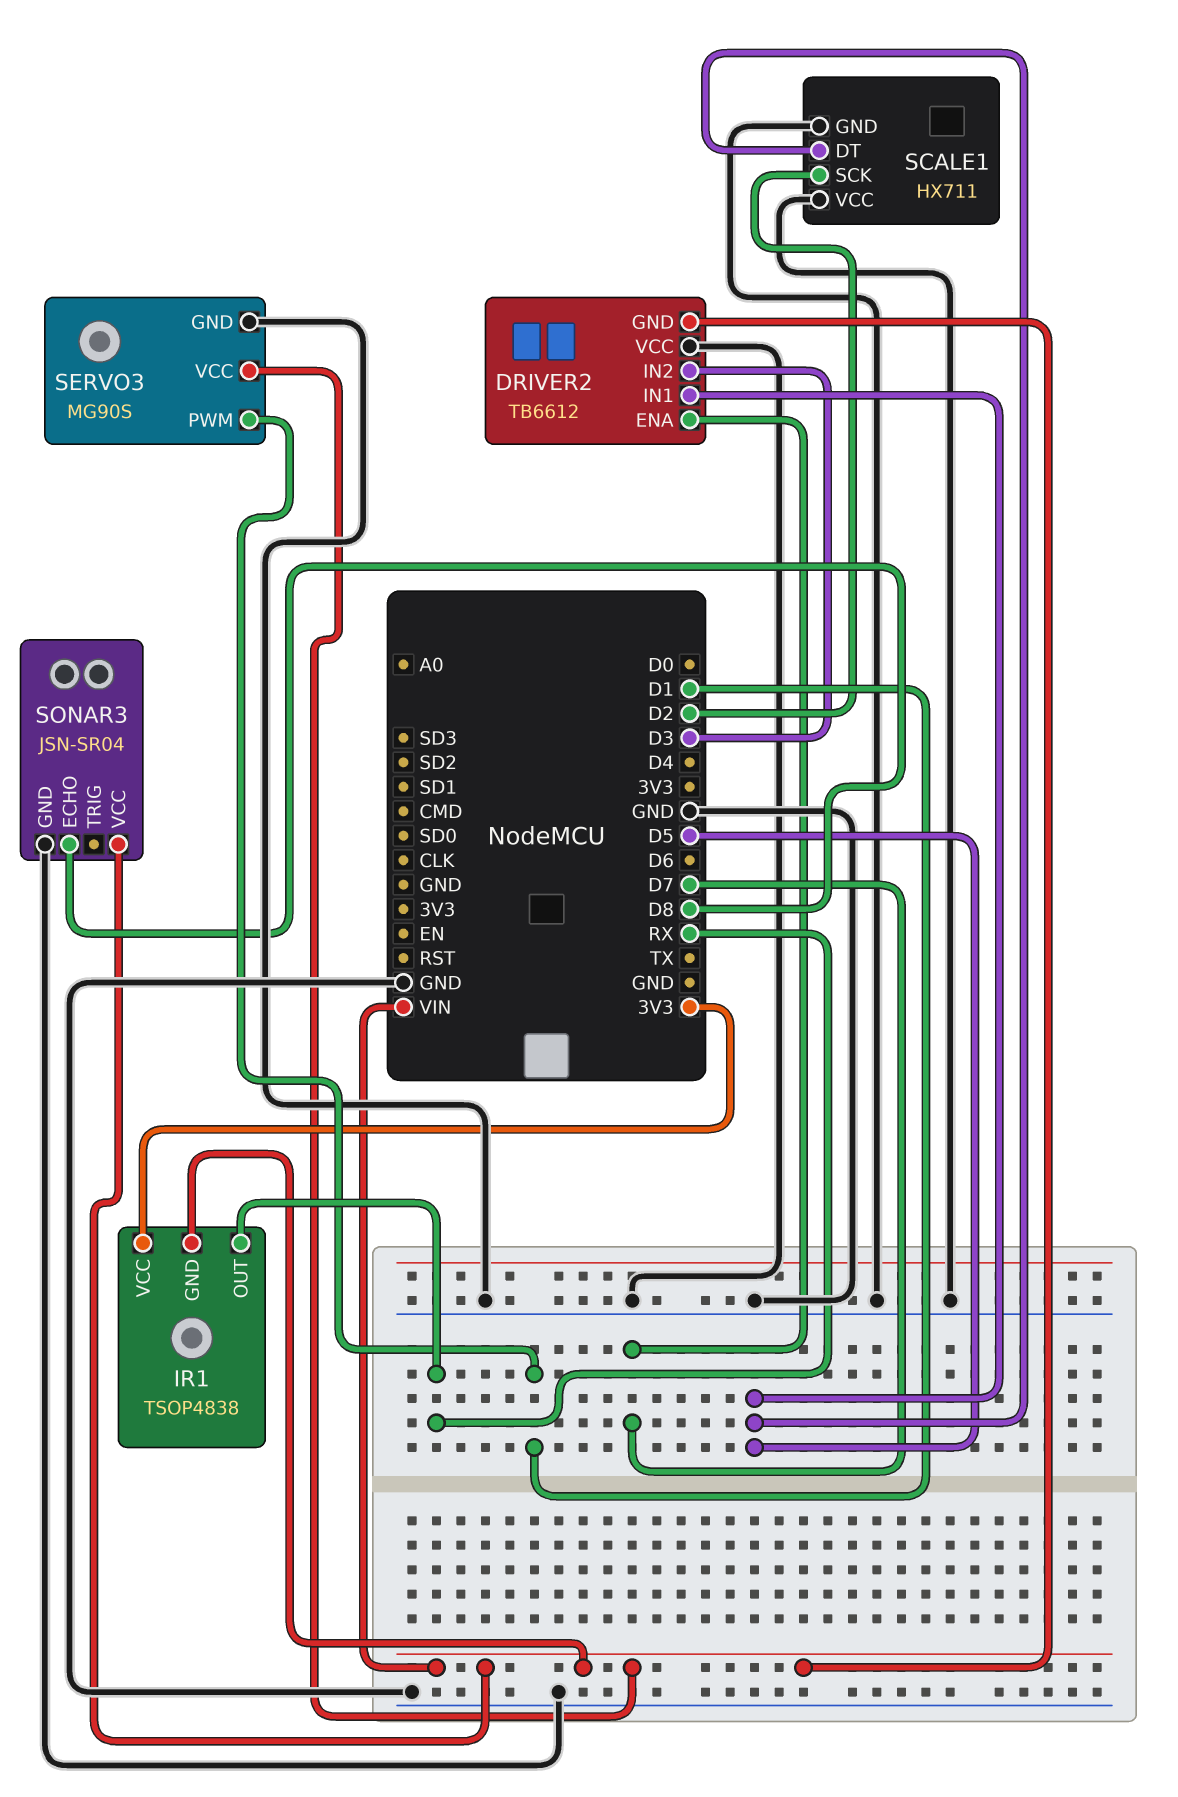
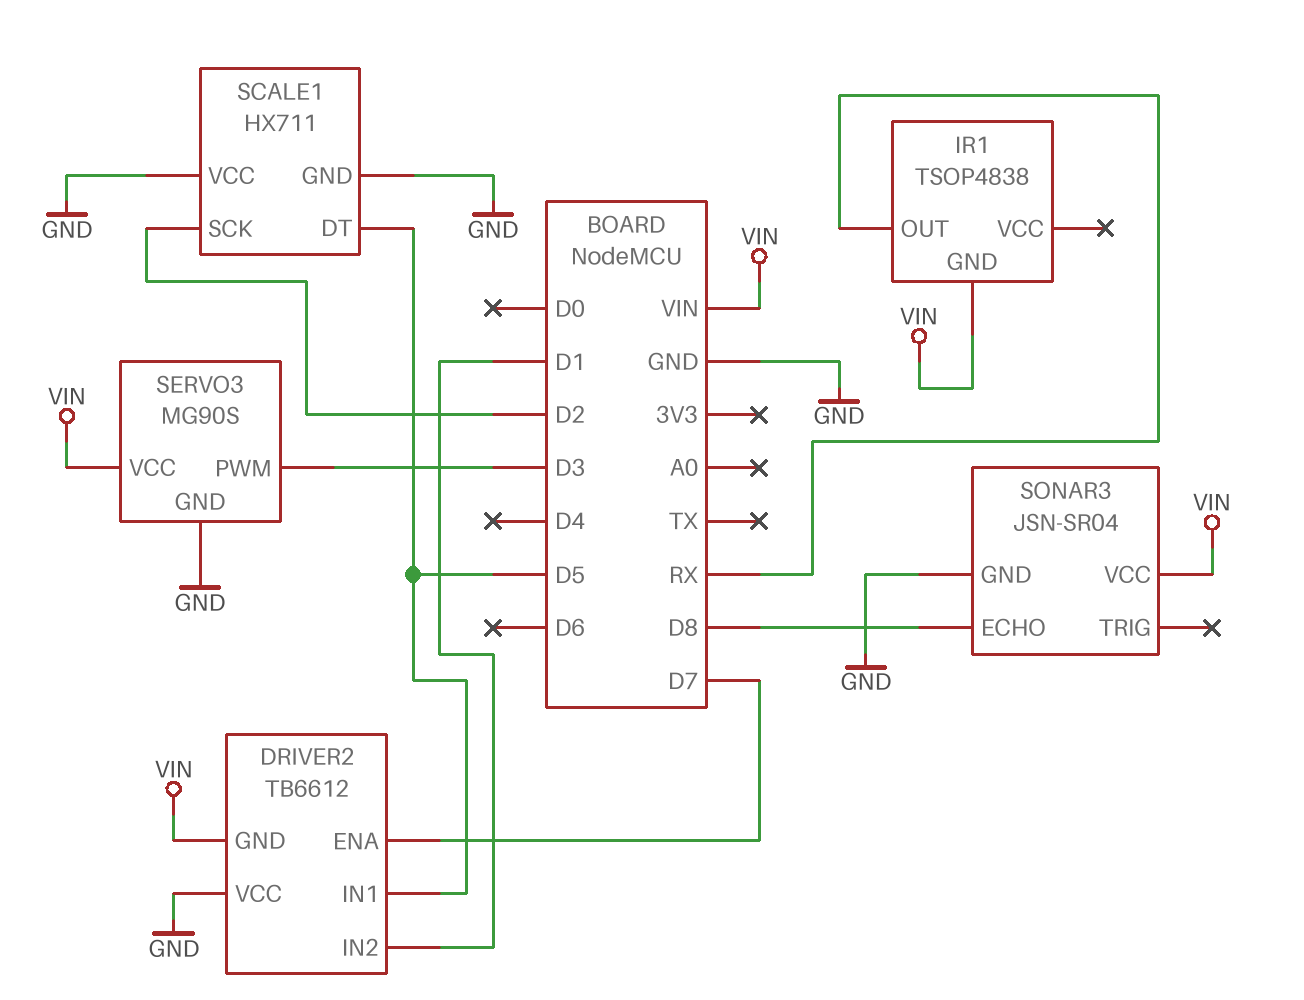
DRIVER2 pin IN2: D3 -> D1
IR1 pin VCC: 3V3 -> none
SERVO3 pin PWM: D1 -> D3

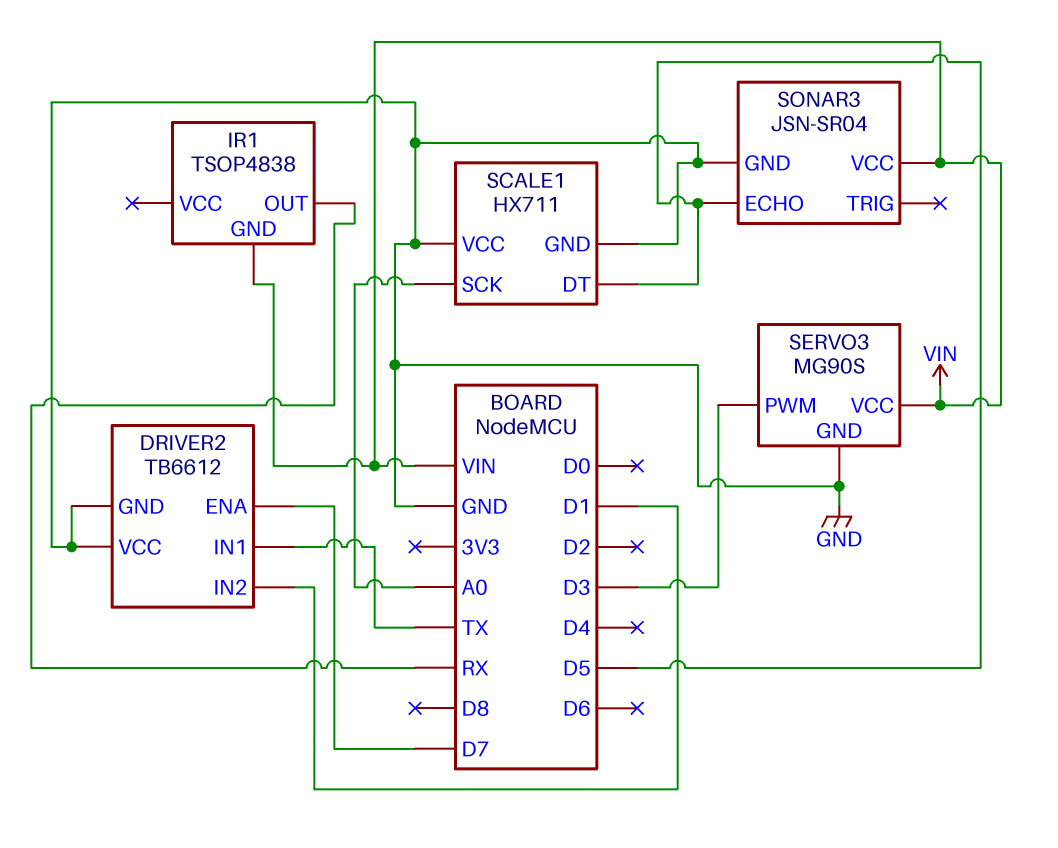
DRIVER2 pin GND: VIN -> GND
DRIVER2 pin IN1: D5 -> TX
SCALE1 pin SCK: D2 -> A0
SONAR3 pin ECHO: D8 -> D5

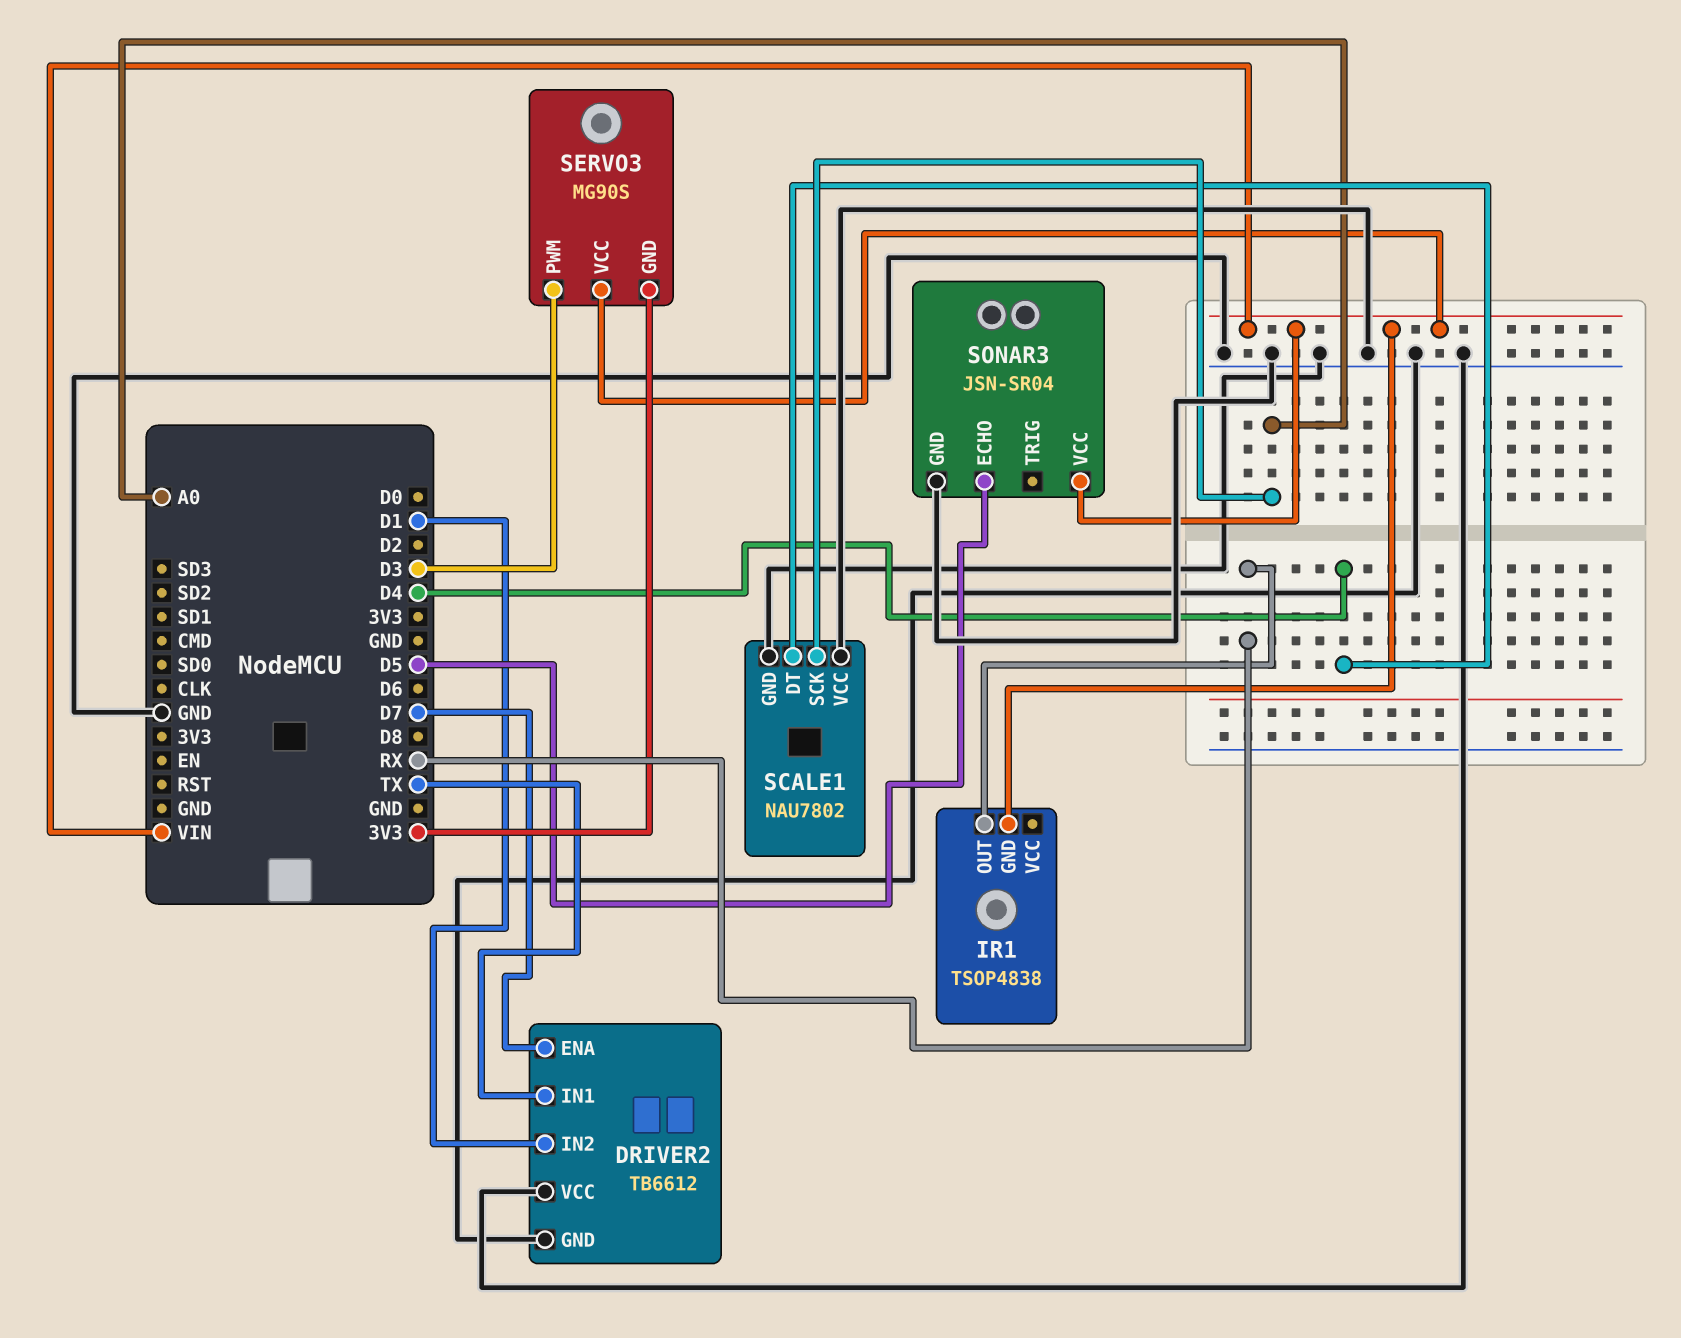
SCALE1: HX711 -> NAU7802
SCALE1 pin DT: D5 -> D4
SERVO3 pin GND: GND -> 3V3

